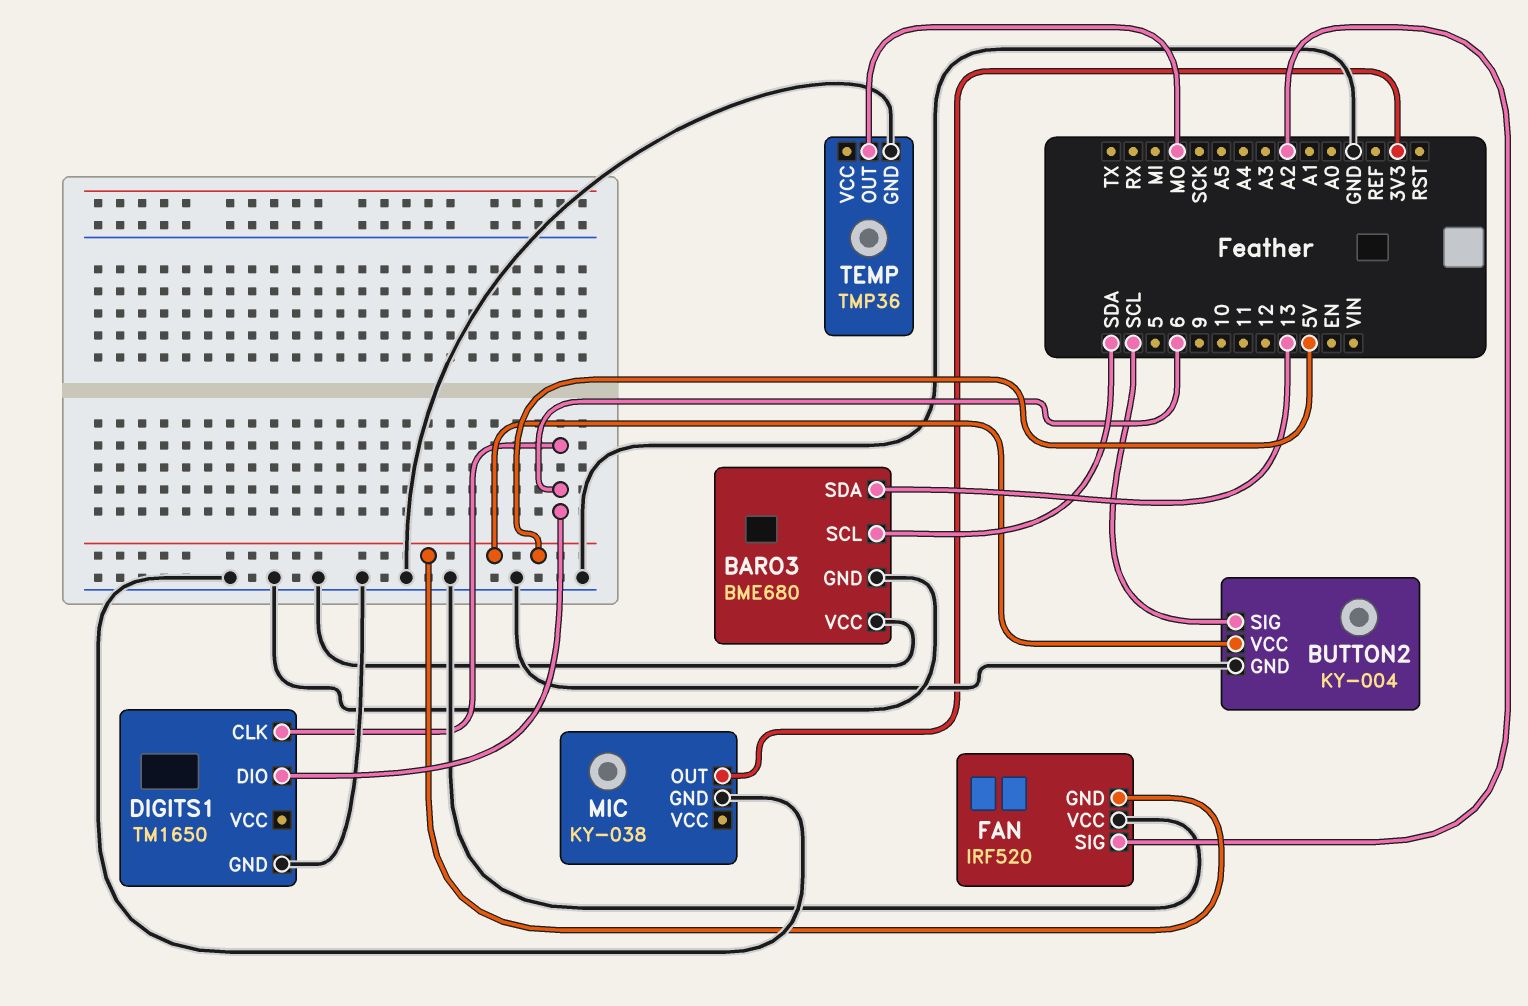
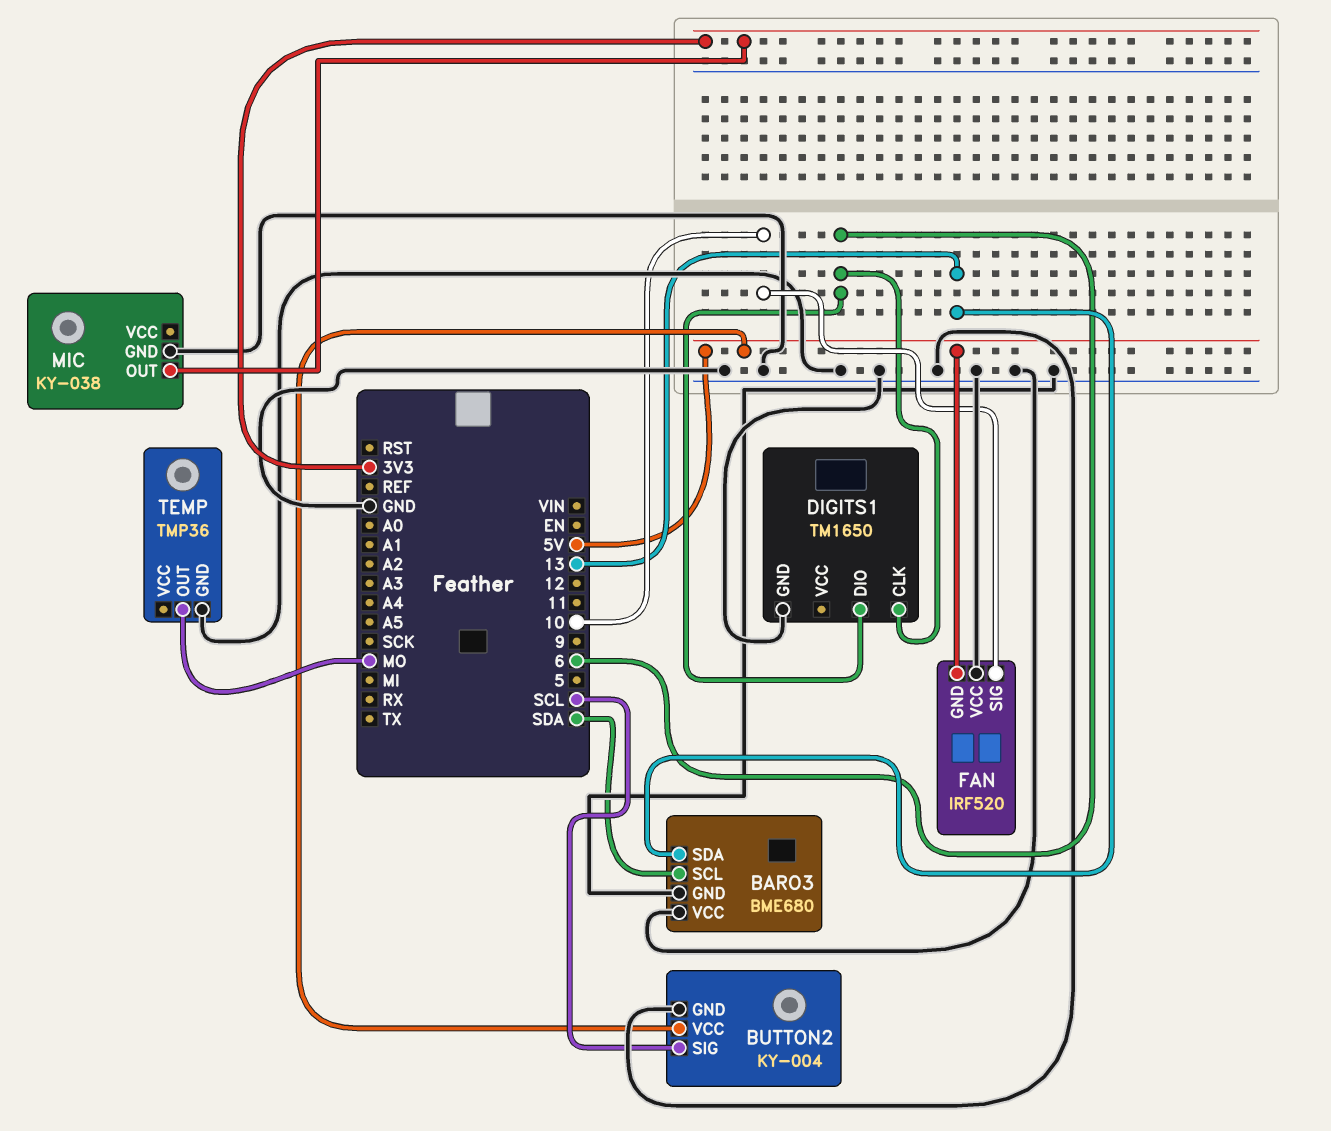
FAN pin SIG: A2 -> 10

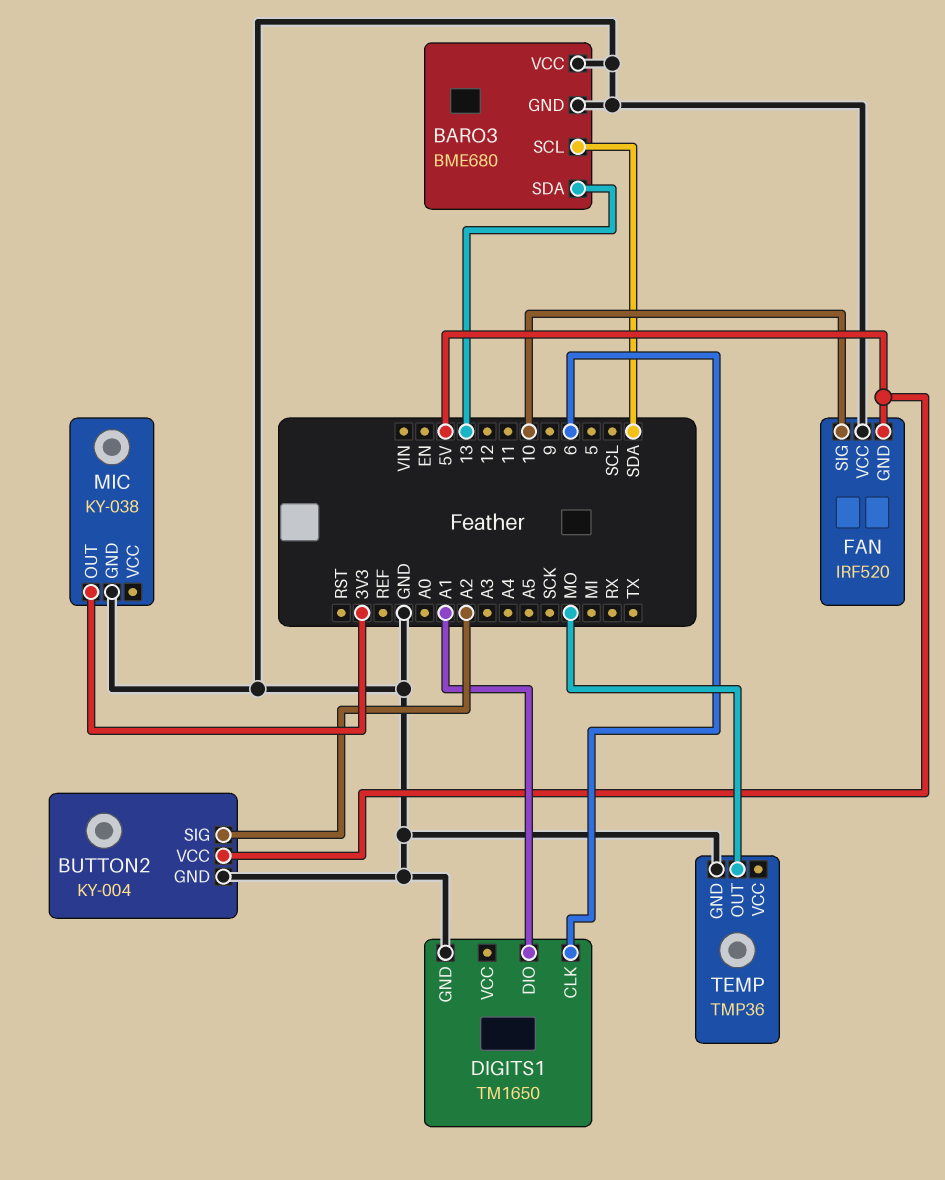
BUTTON2 pin SIG: SCL -> A2
DIGITS1 pin DIO: 6 -> A1

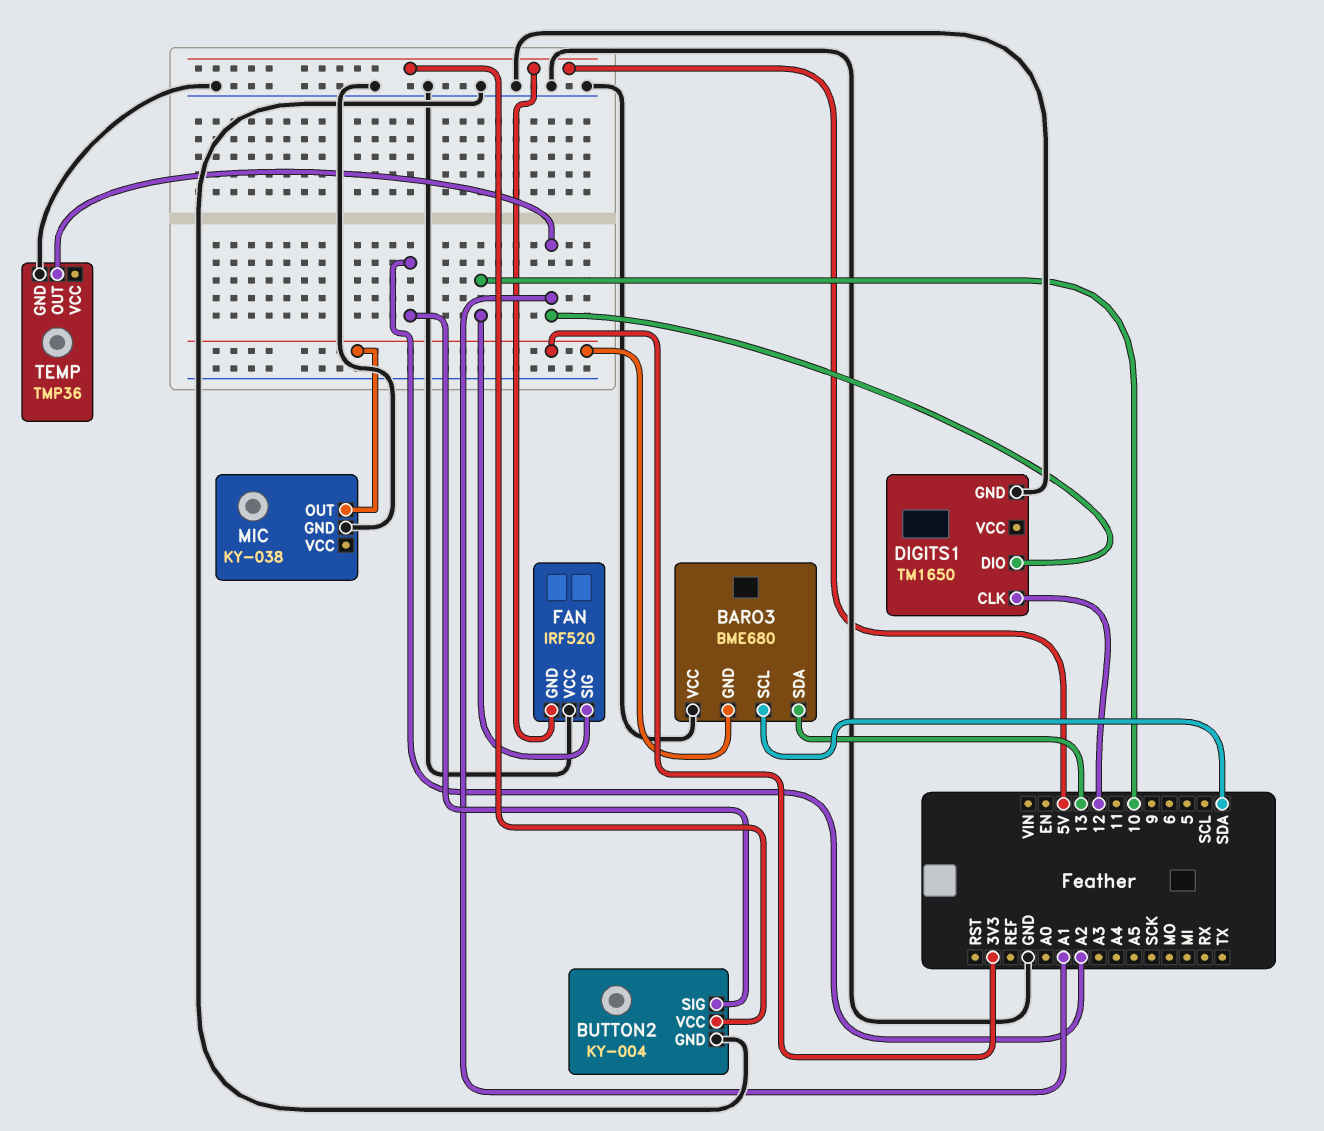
BARO3 pin GND: GND -> 3V3
DIGITS1 pin CLK: 6 -> 12
TEMP pin OUT: MO -> A1

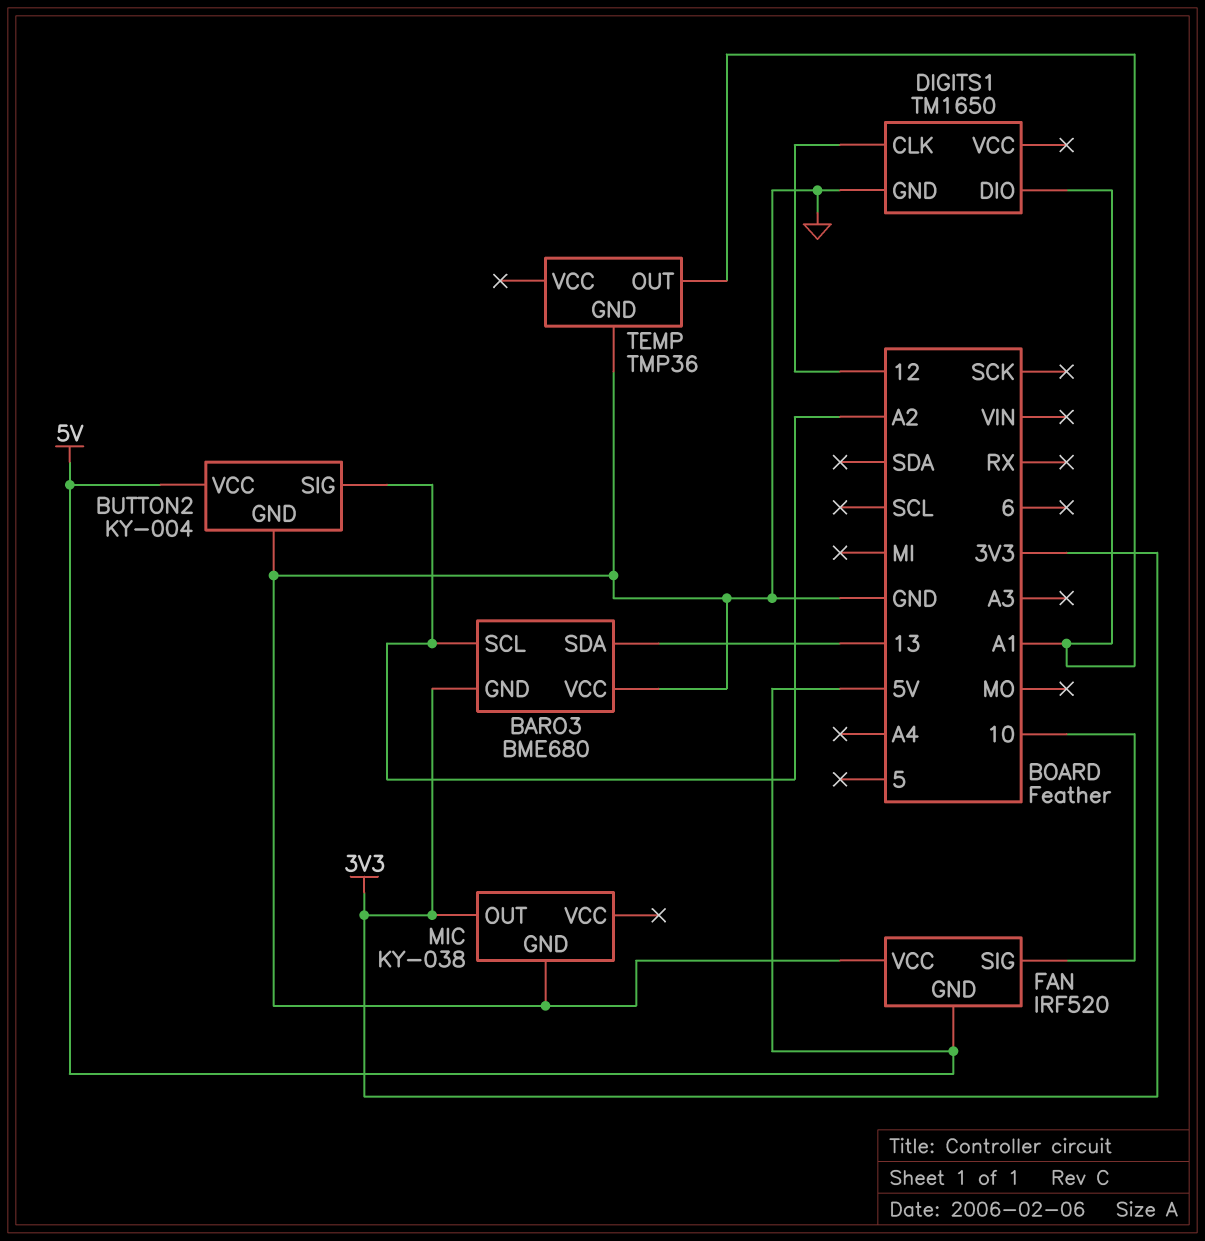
BARO3 pin SCL: SDA -> A2

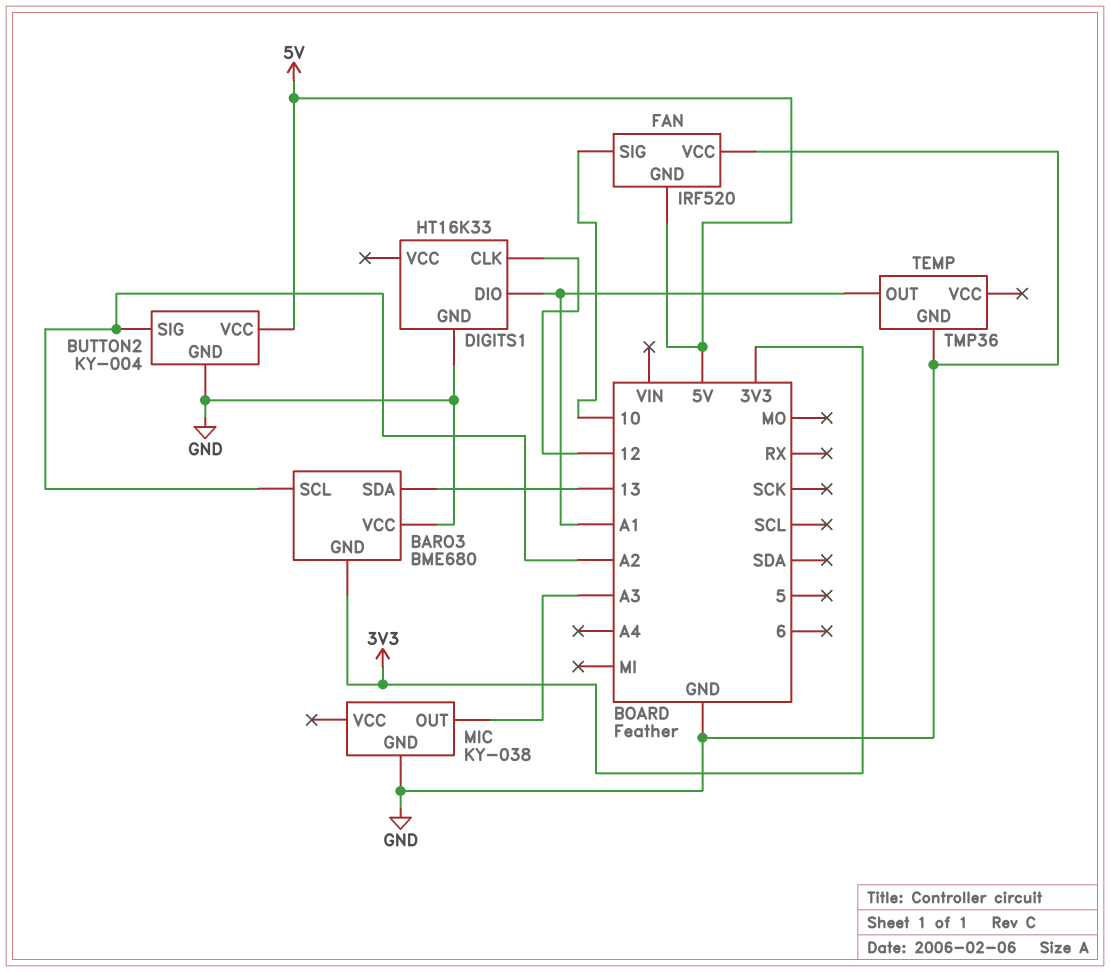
DIGITS1: TM1650 -> HT16K33
MIC pin OUT: 3V3 -> A3

